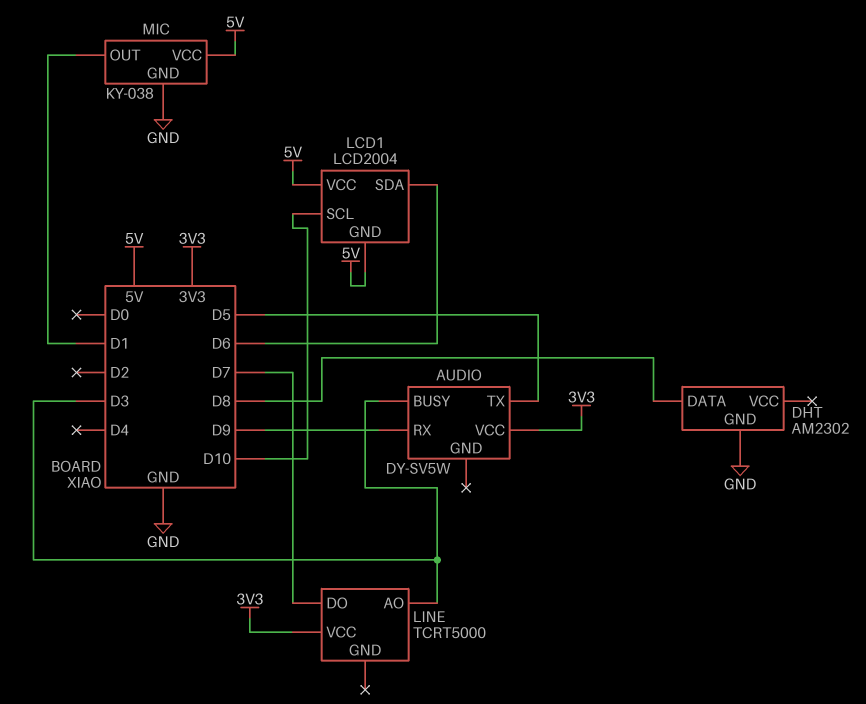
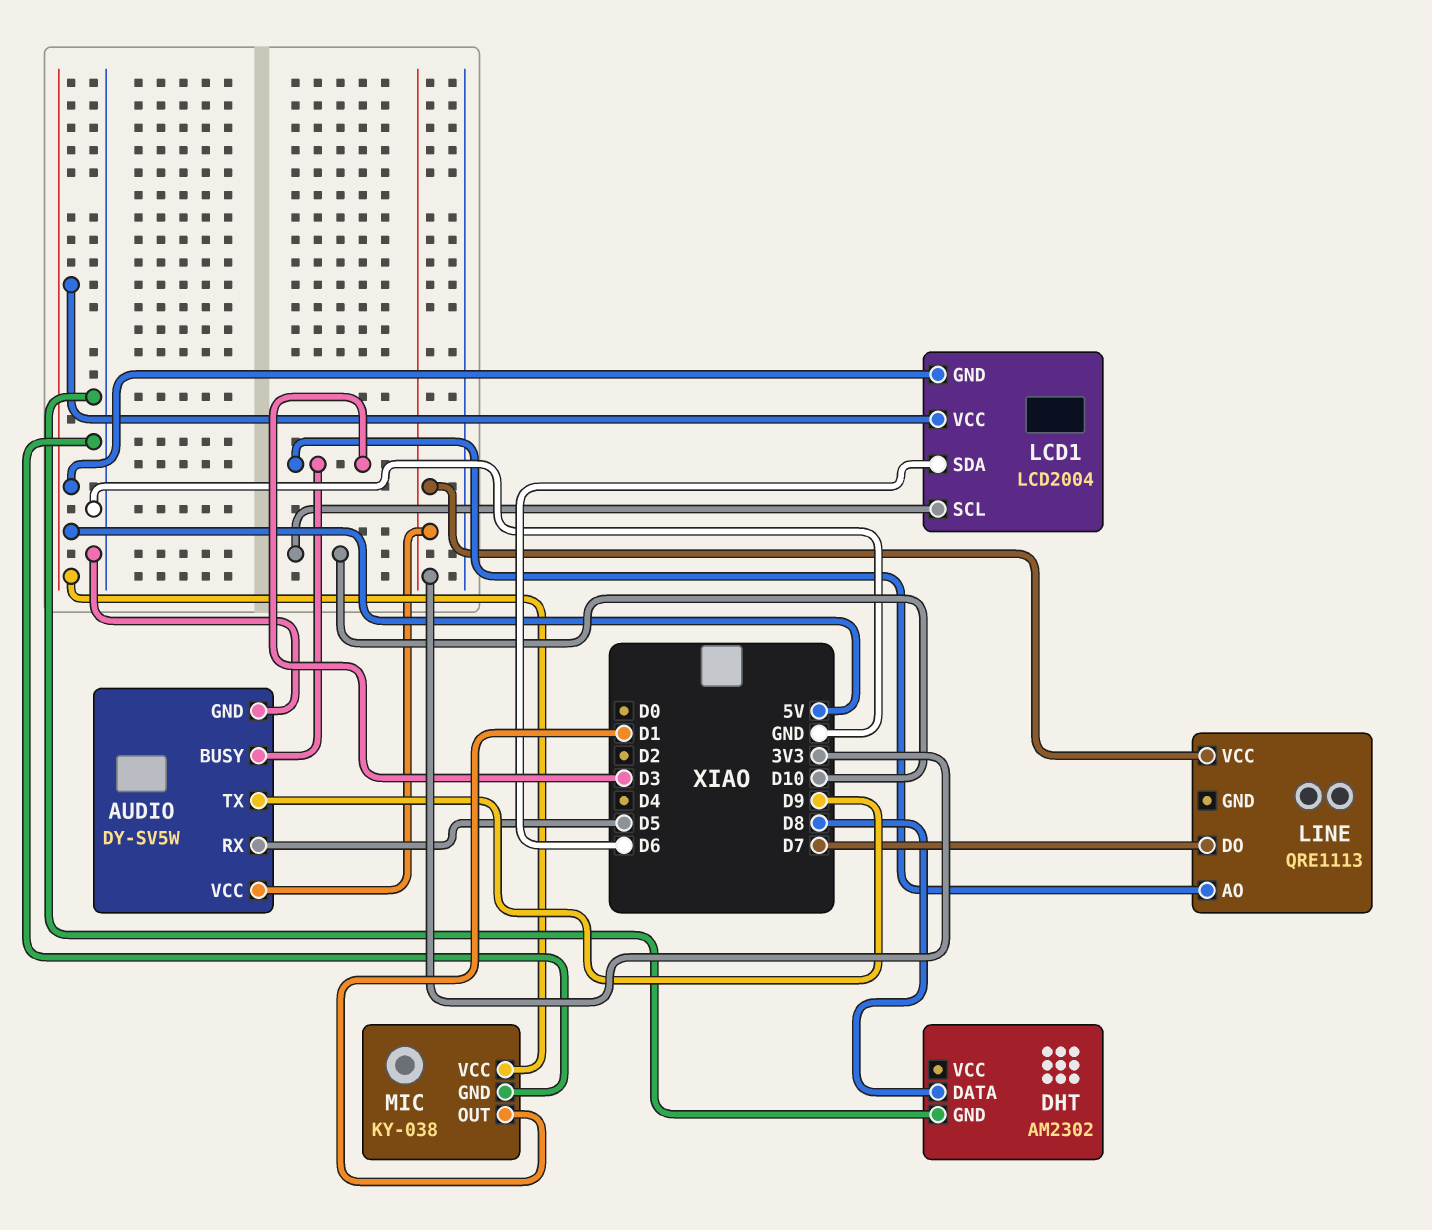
AUDIO pin GND: none -> GND
AUDIO pin RX: D9 -> D5
AUDIO pin TX: D5 -> D9
LINE: TCRT5000 -> QRE1113

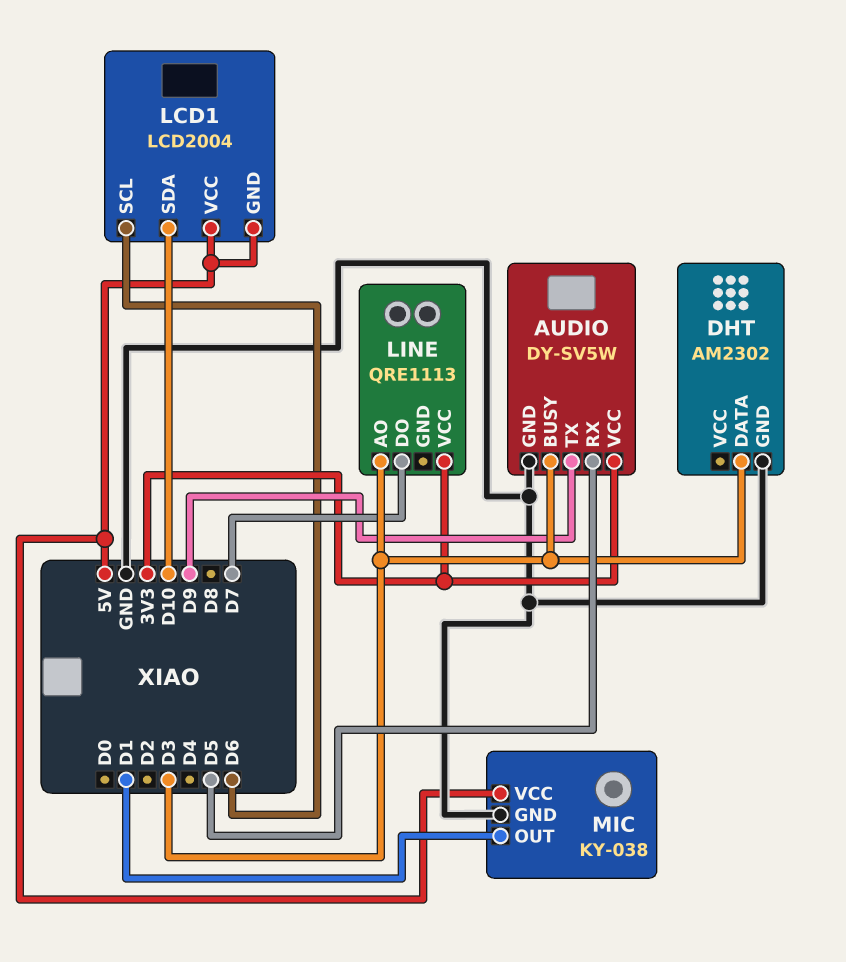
DHT pin DATA: D8 -> D3
LCD1 pin SCL: D10 -> D6
LCD1 pin SDA: D6 -> D10

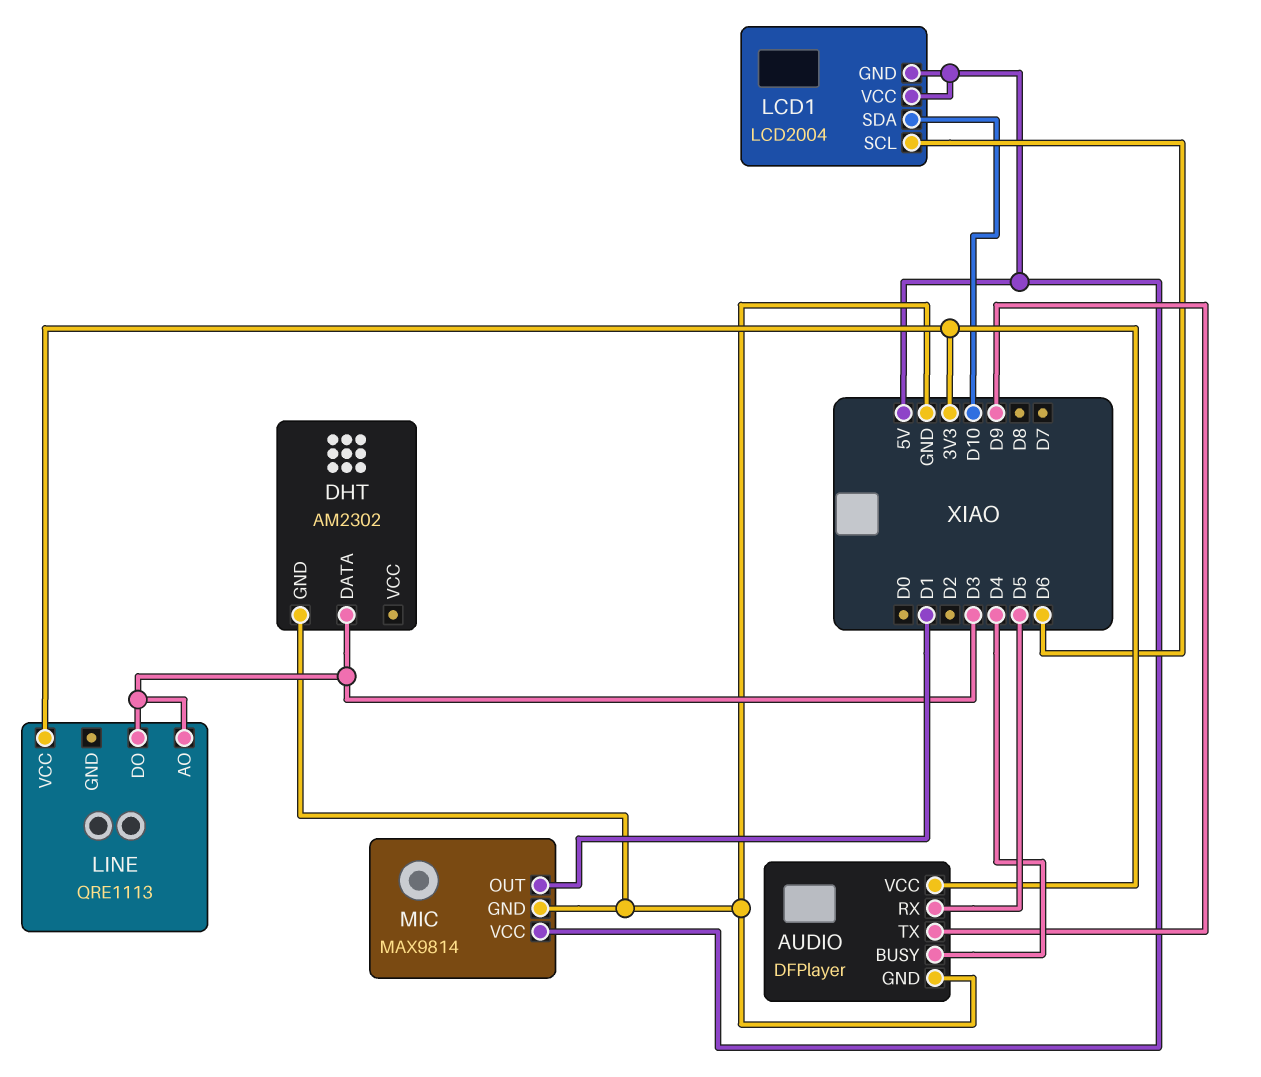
AUDIO: DY-SV5W -> DFPlayer
AUDIO pin BUSY: D3 -> D4
LINE pin DO: D7 -> D3
MIC: KY-038 -> MAX9814

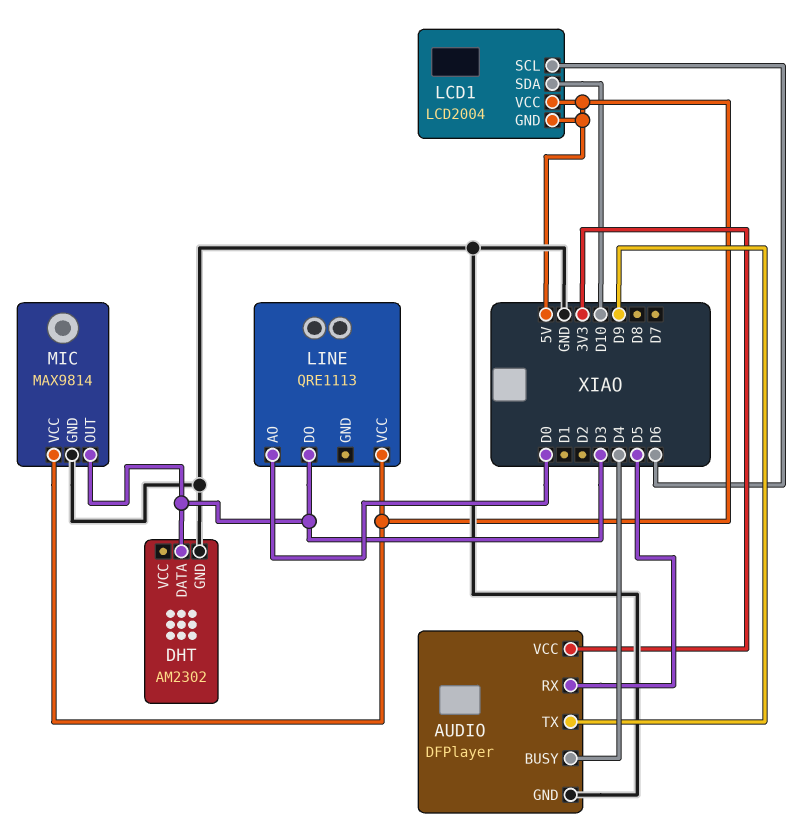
LINE pin AO: D3 -> D0
LINE pin VCC: 3V3 -> 5V
MIC pin OUT: D1 -> D3

